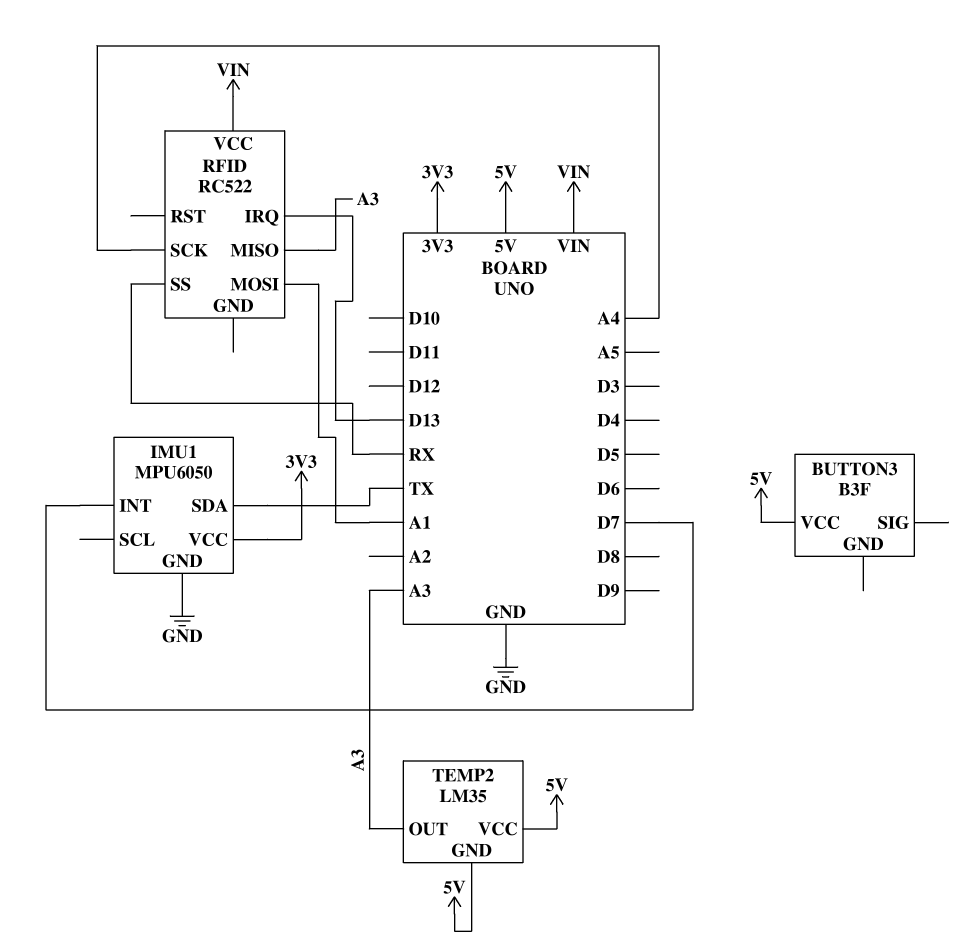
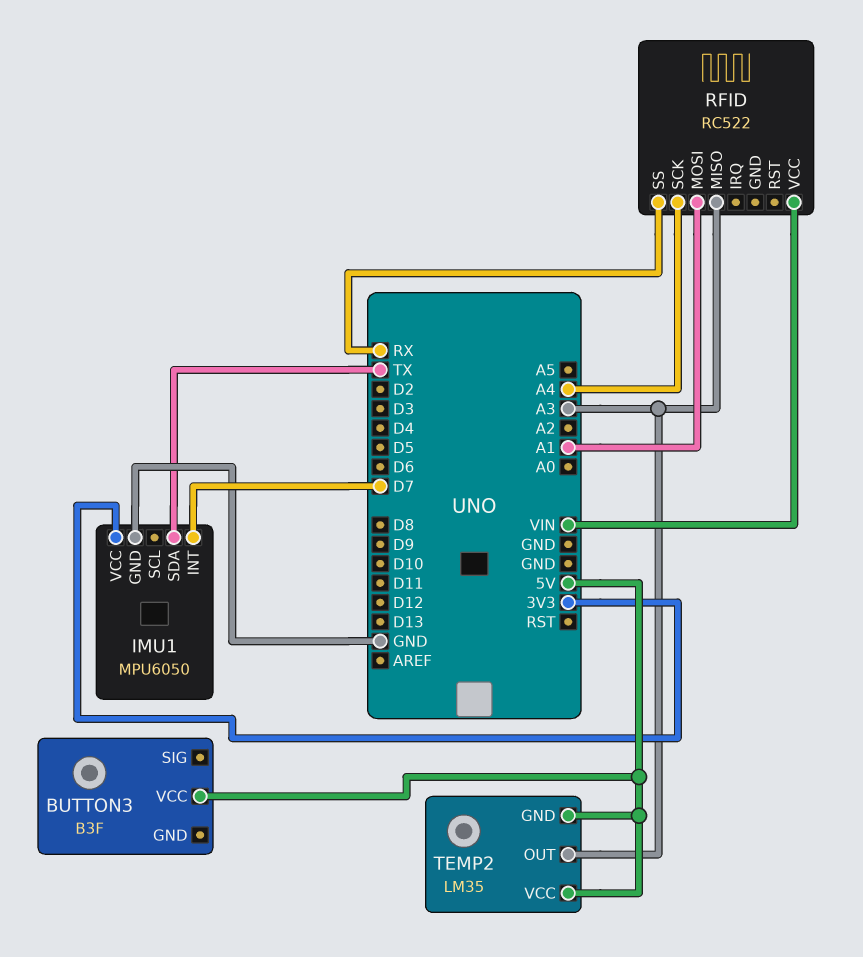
RFID pin IRQ: D13 -> none

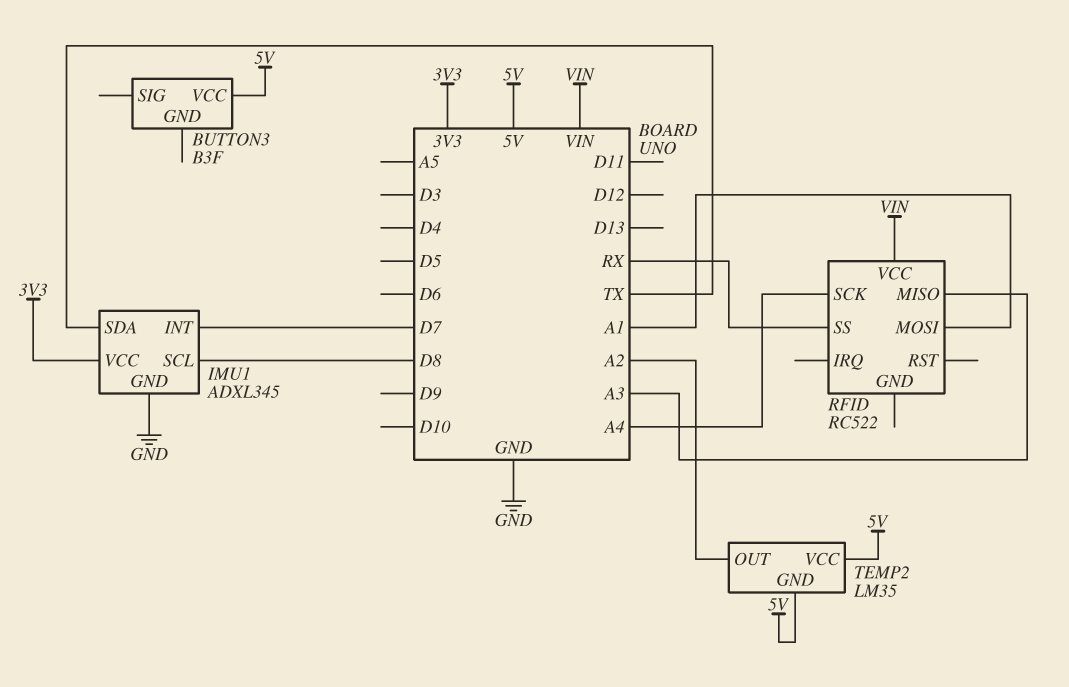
IMU1: MPU6050 -> ADXL345
IMU1 pin SCL: none -> D8
TEMP2 pin OUT: A3 -> A2

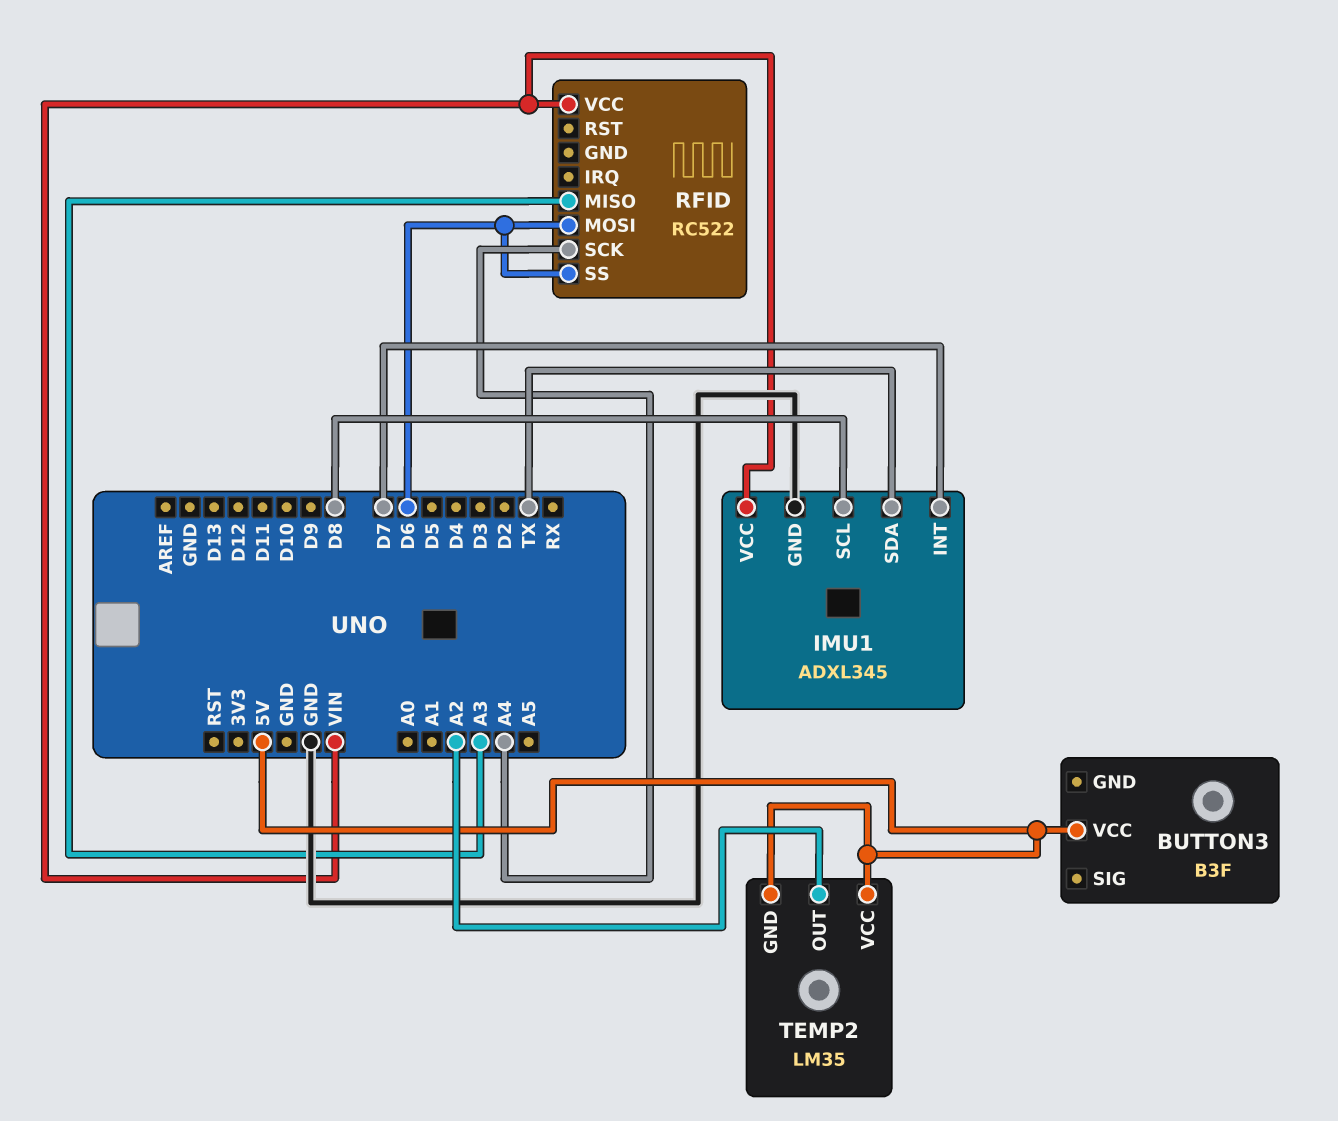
IMU1 pin VCC: 3V3 -> VIN
RFID pin MOSI: A1 -> D6
RFID pin SS: RX -> D6

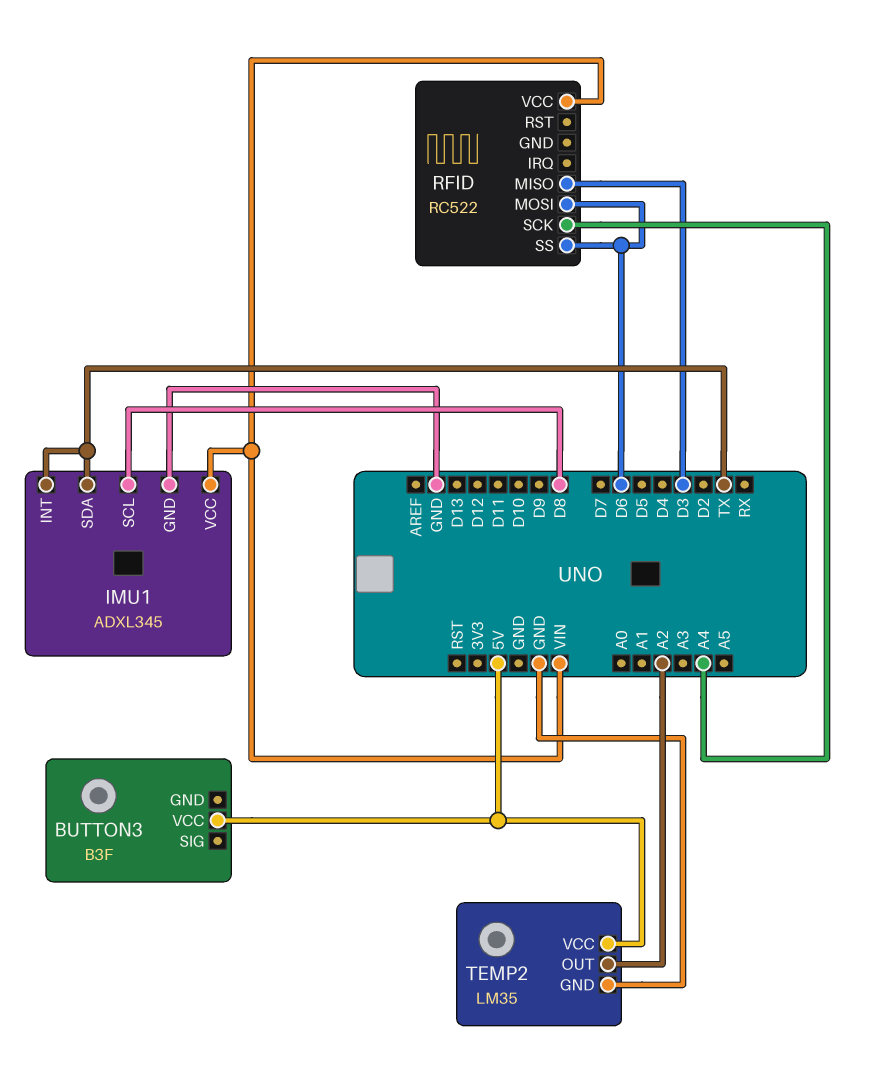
IMU1 pin INT: D7 -> TX
RFID pin MISO: A3 -> D3
TEMP2 pin GND: 5V -> GND

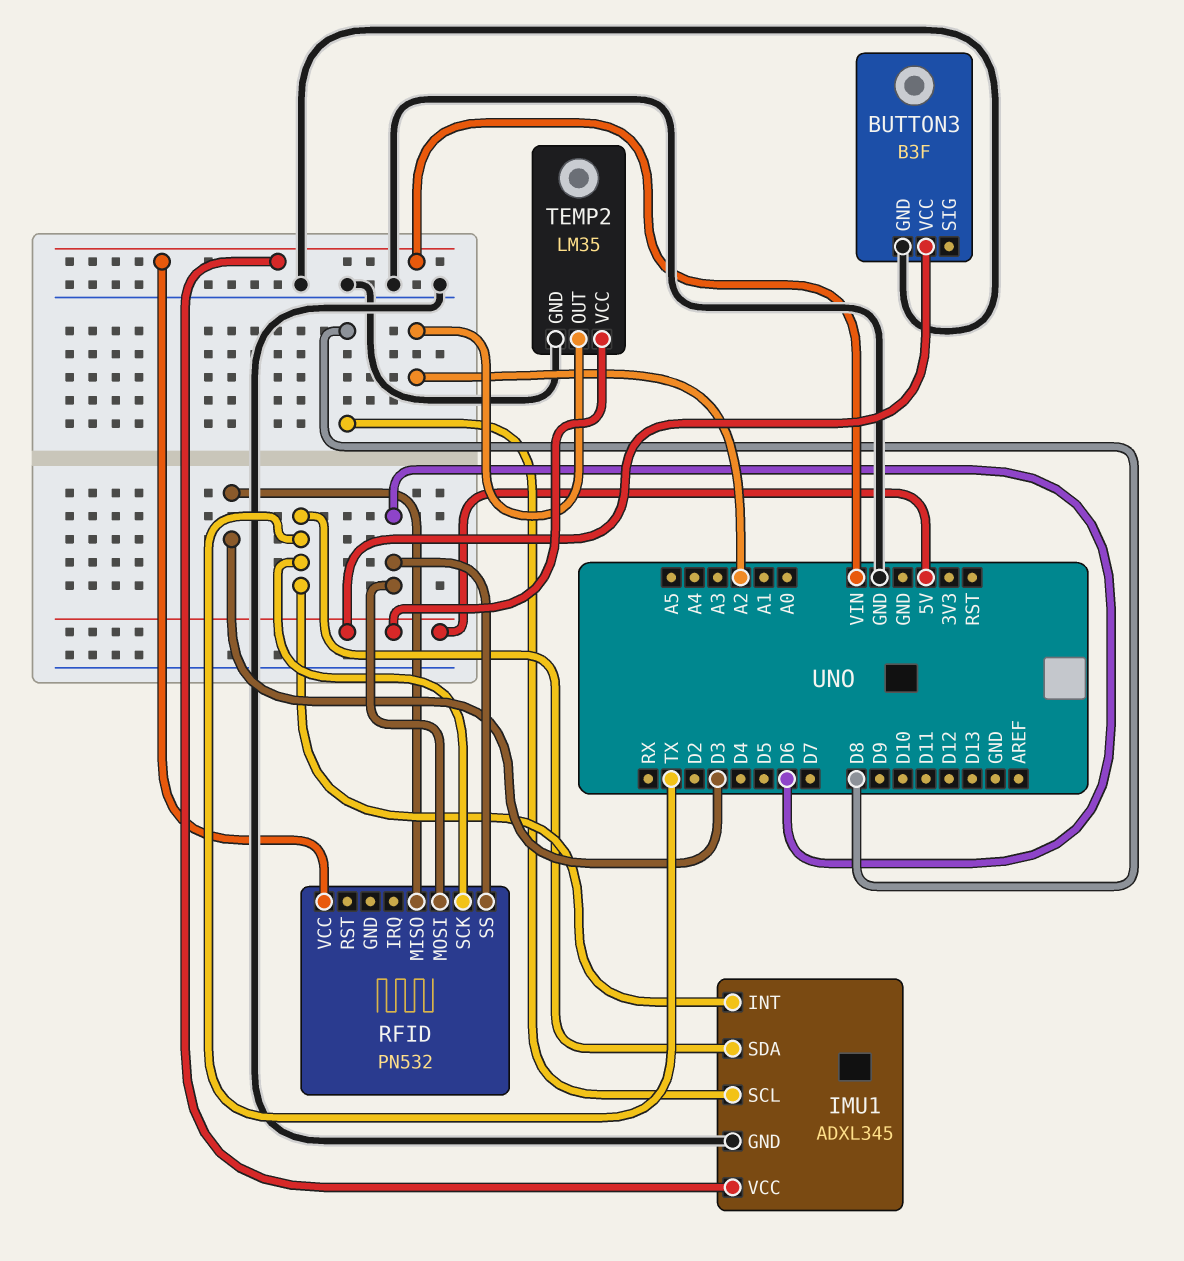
BUTTON3 pin GND: none -> GND
RFID: RC522 -> PN532
RFID pin SCK: A4 -> TX

